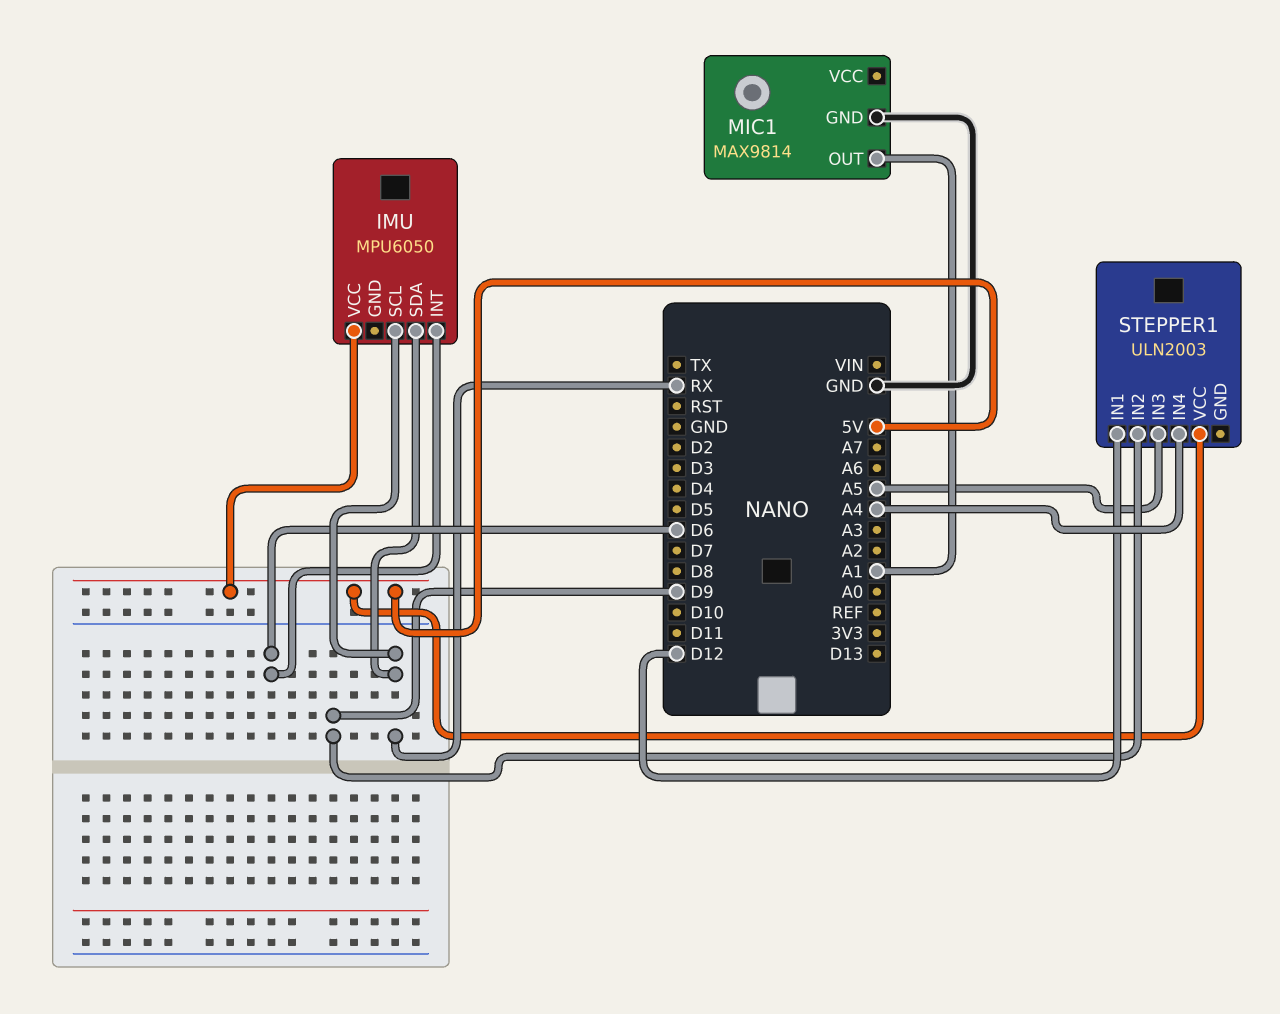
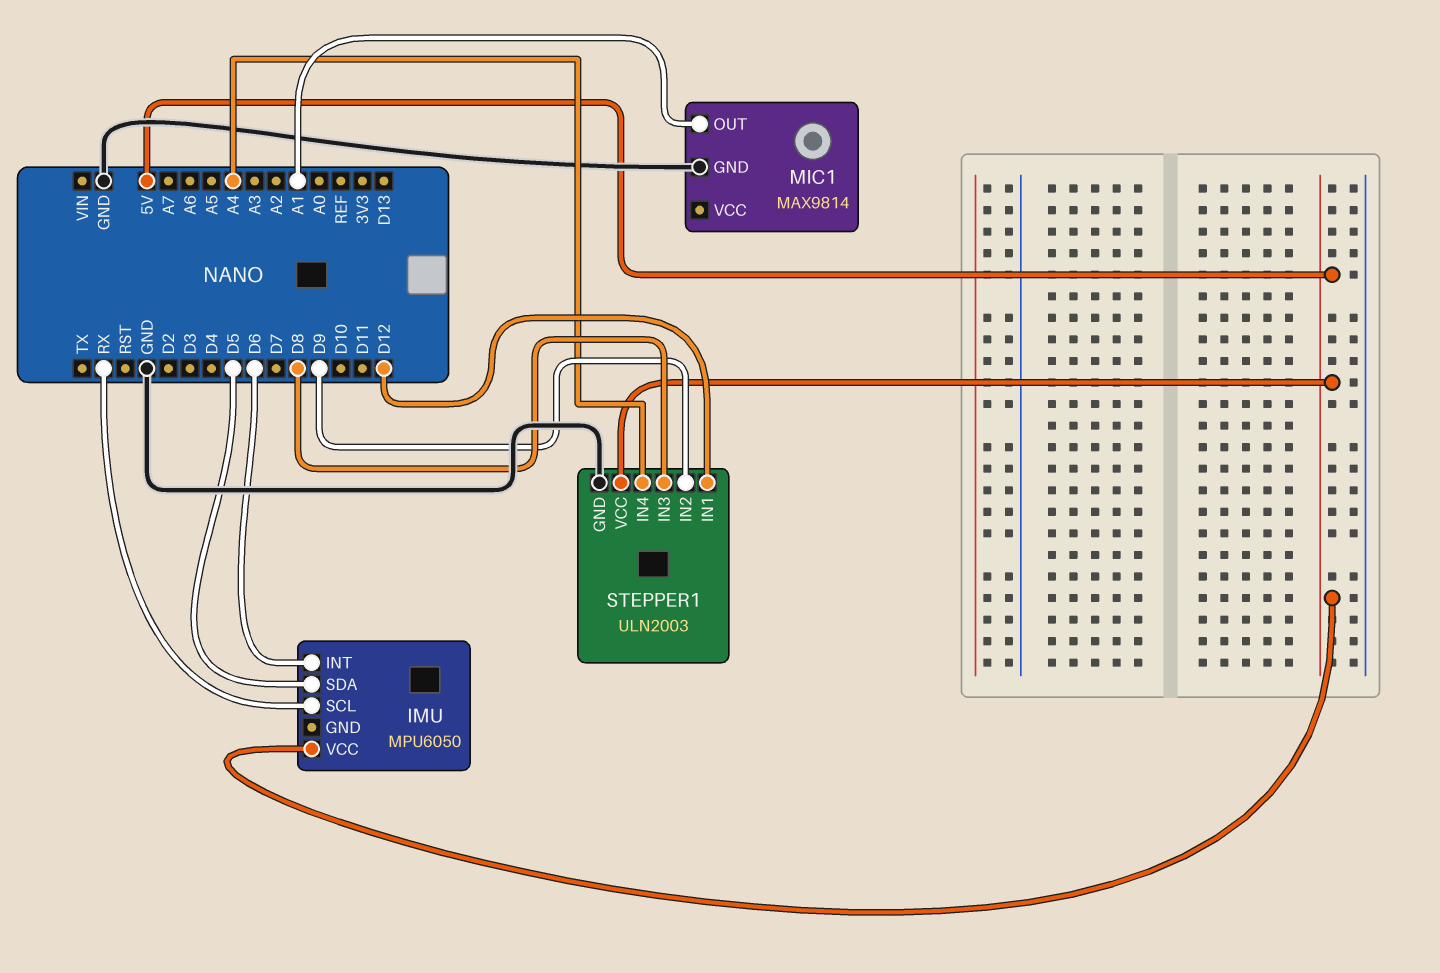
IMU pin SDA: RX -> D5
STEPPER1 pin GND: none -> GND
STEPPER1 pin IN3: A5 -> D8

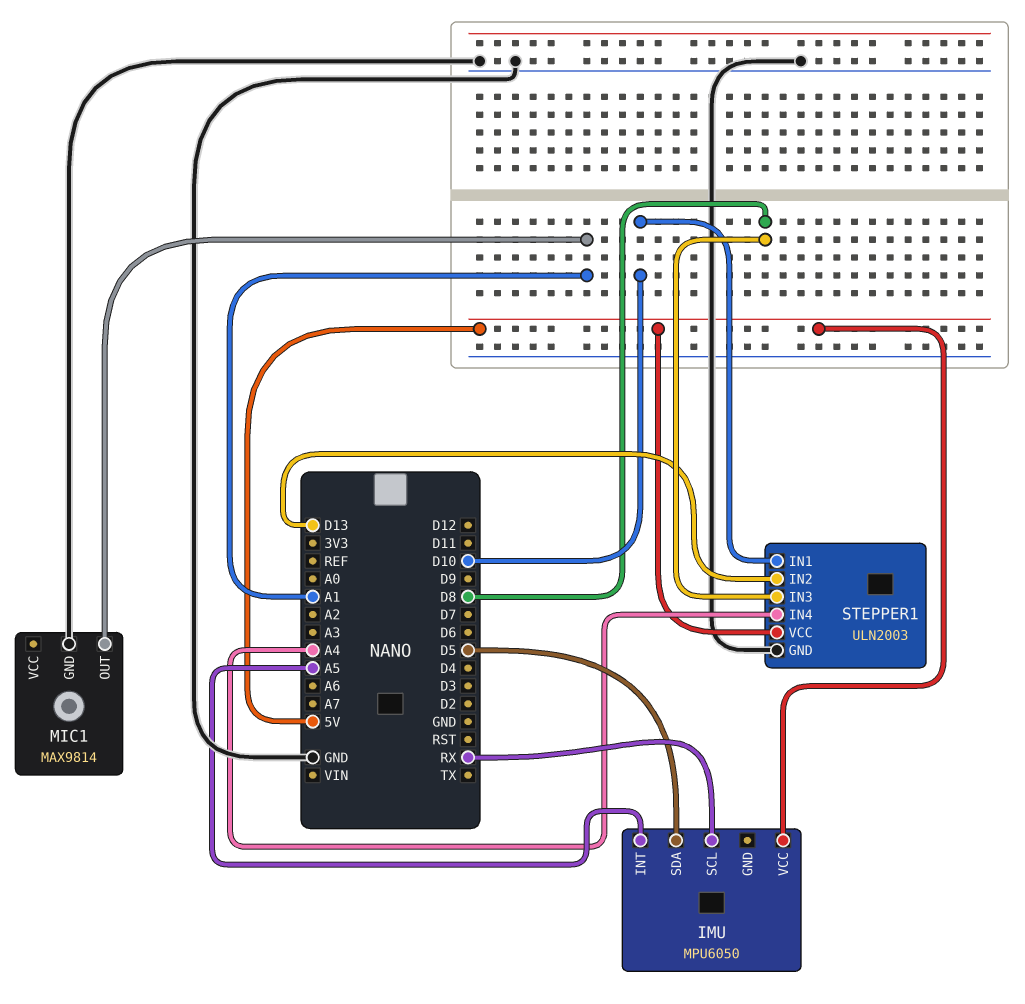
IMU pin INT: D6 -> A5
STEPPER1 pin IN1: D12 -> D10
STEPPER1 pin IN2: D9 -> D13

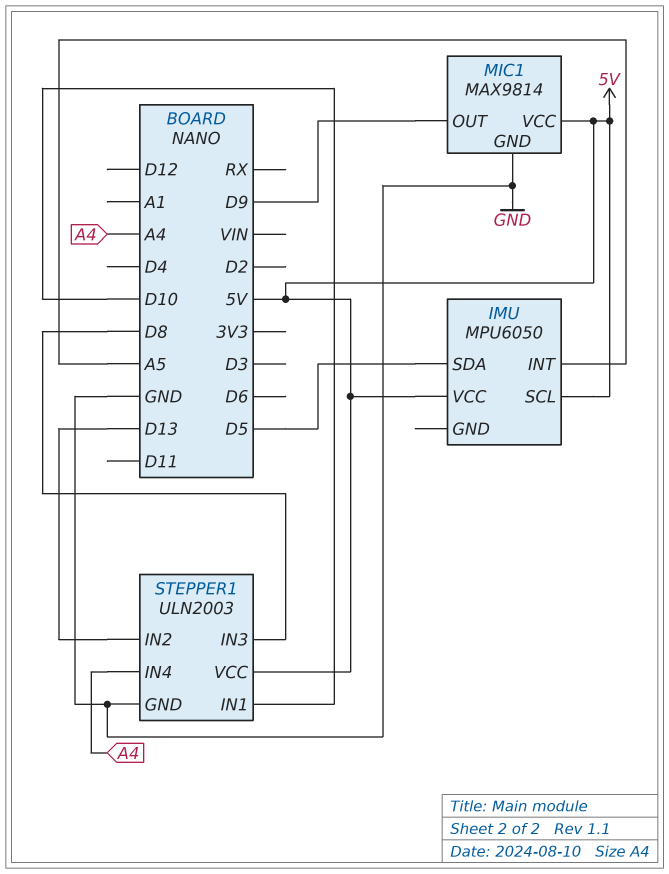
IMU pin SCL: RX -> 5V
MIC1 pin OUT: A1 -> D9
MIC1 pin VCC: none -> 5V

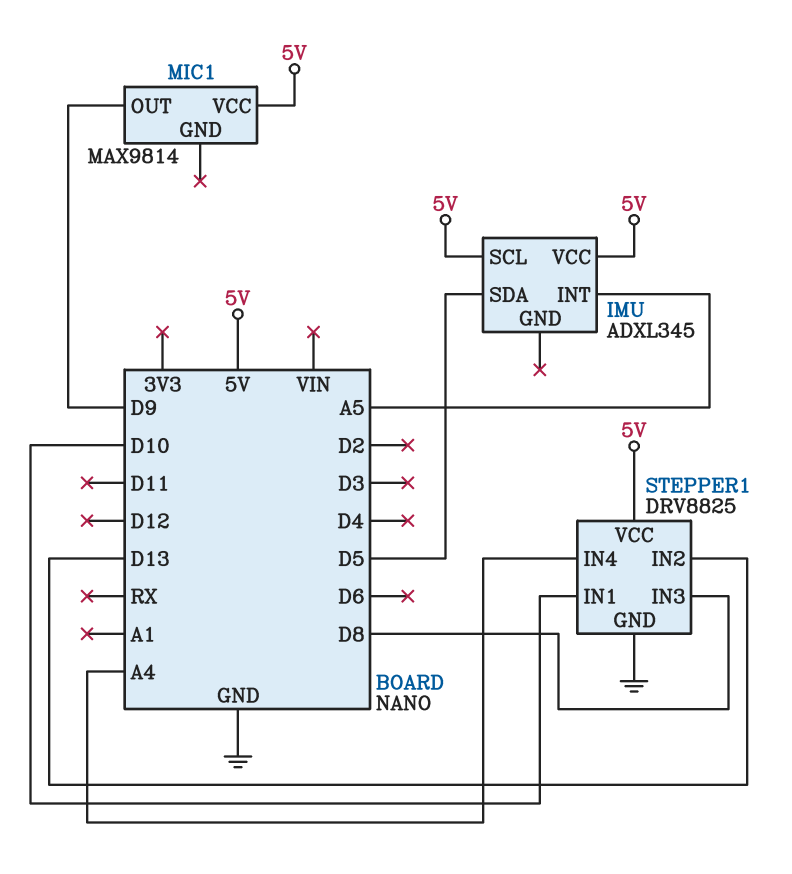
IMU: MPU6050 -> ADXL345
MIC1 pin GND: GND -> none
STEPPER1: ULN2003 -> DRV8825

